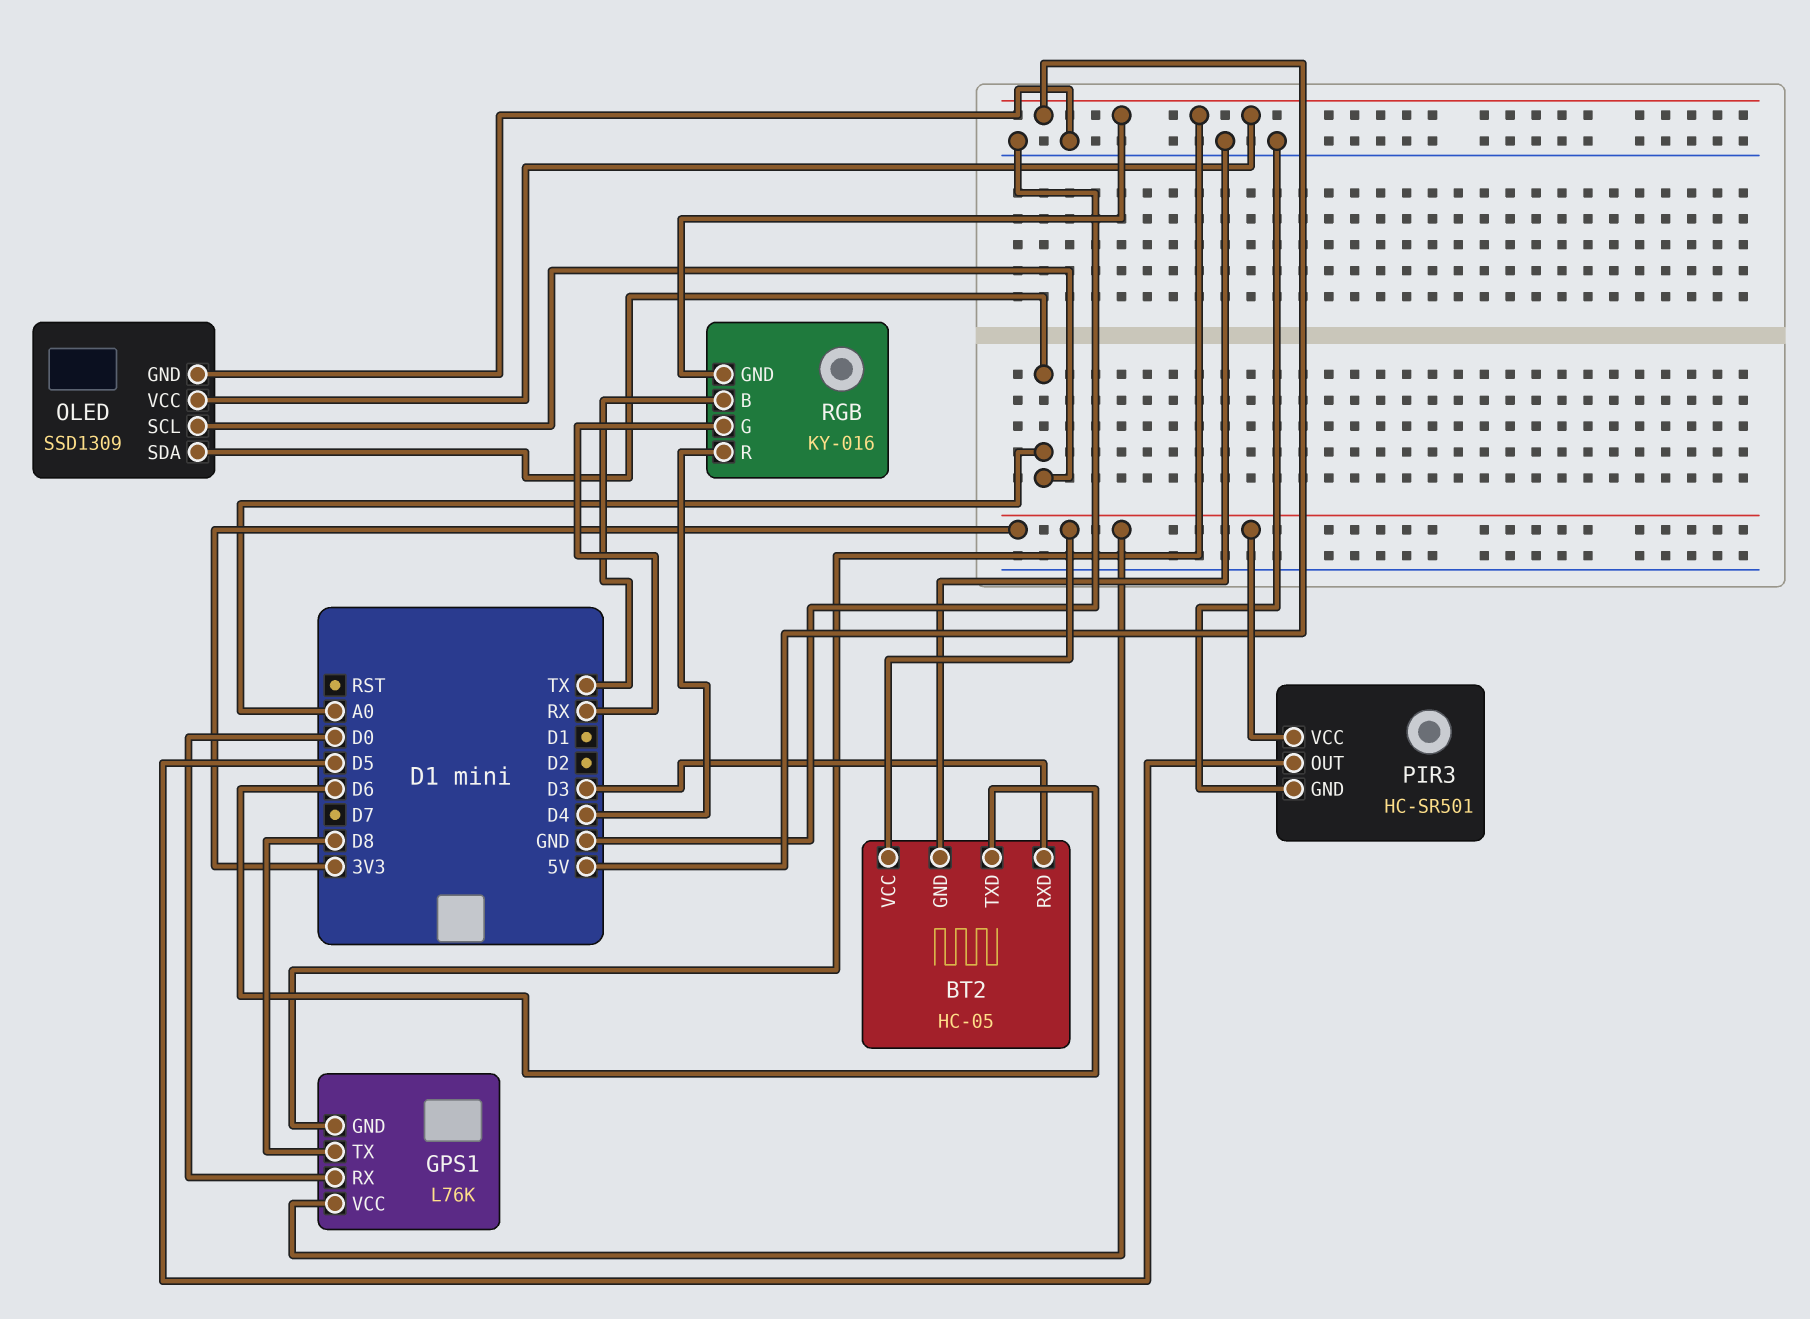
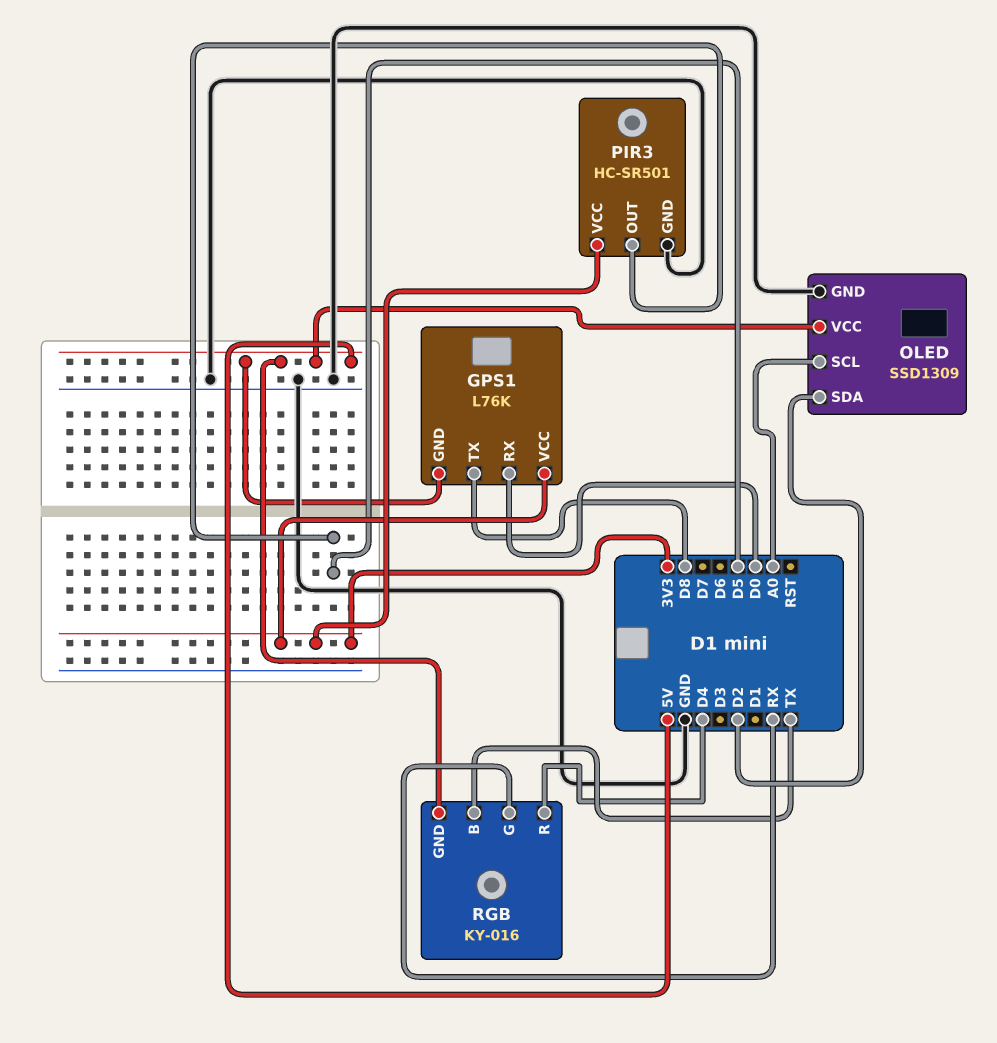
BT2: HC-05 -> none
BT2 pin GND: GND -> none
BT2 pin RXD: D3 -> none
BT2 pin TXD: D6 -> none
BT2 pin VCC: 3V3 -> none
OLED pin SDA: A0 -> D2

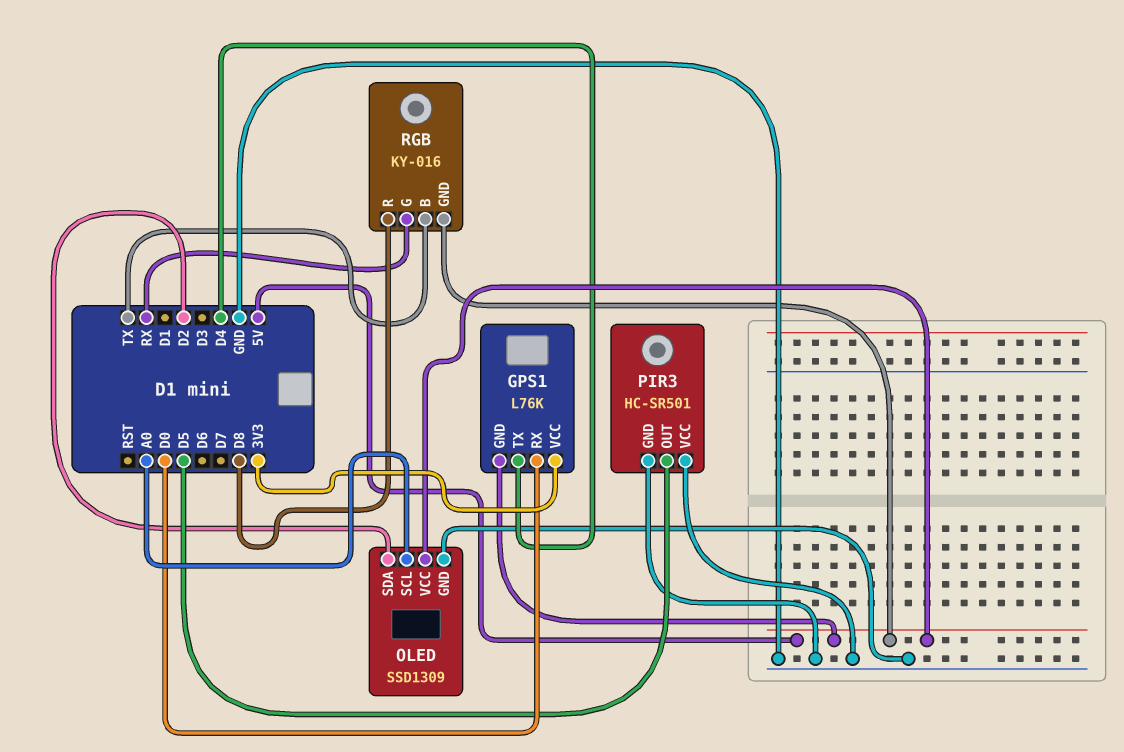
GPS1 pin TX: D8 -> D4
PIR3 pin VCC: 3V3 -> GND
RGB pin R: D4 -> D8

